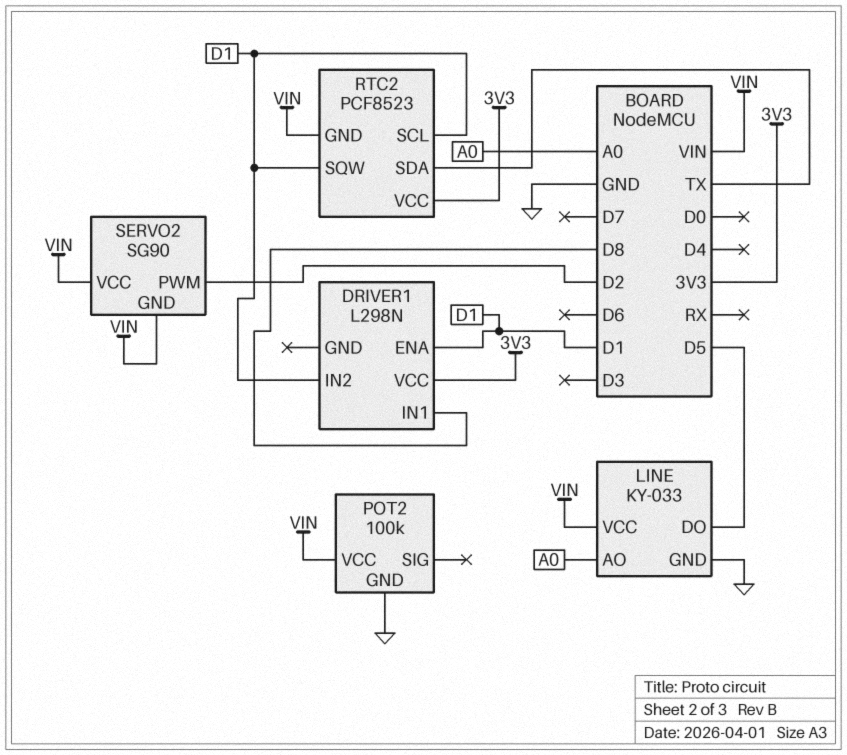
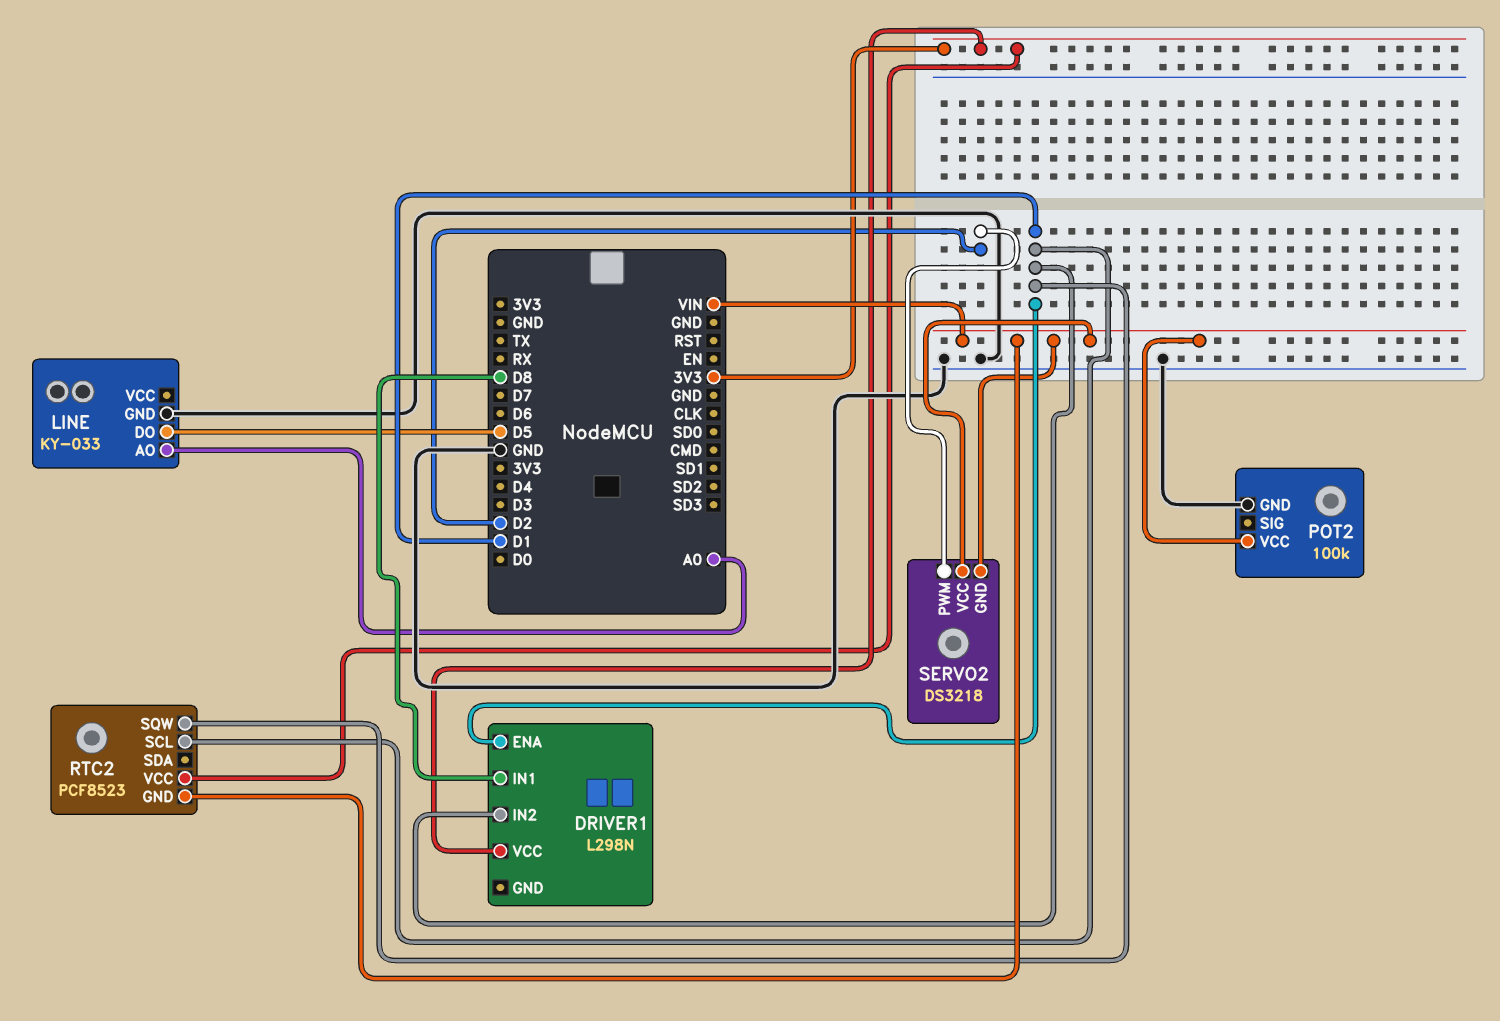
LINE pin VCC: VIN -> none
RTC2 pin SDA: TX -> none
SERVO2: SG90 -> DS3218

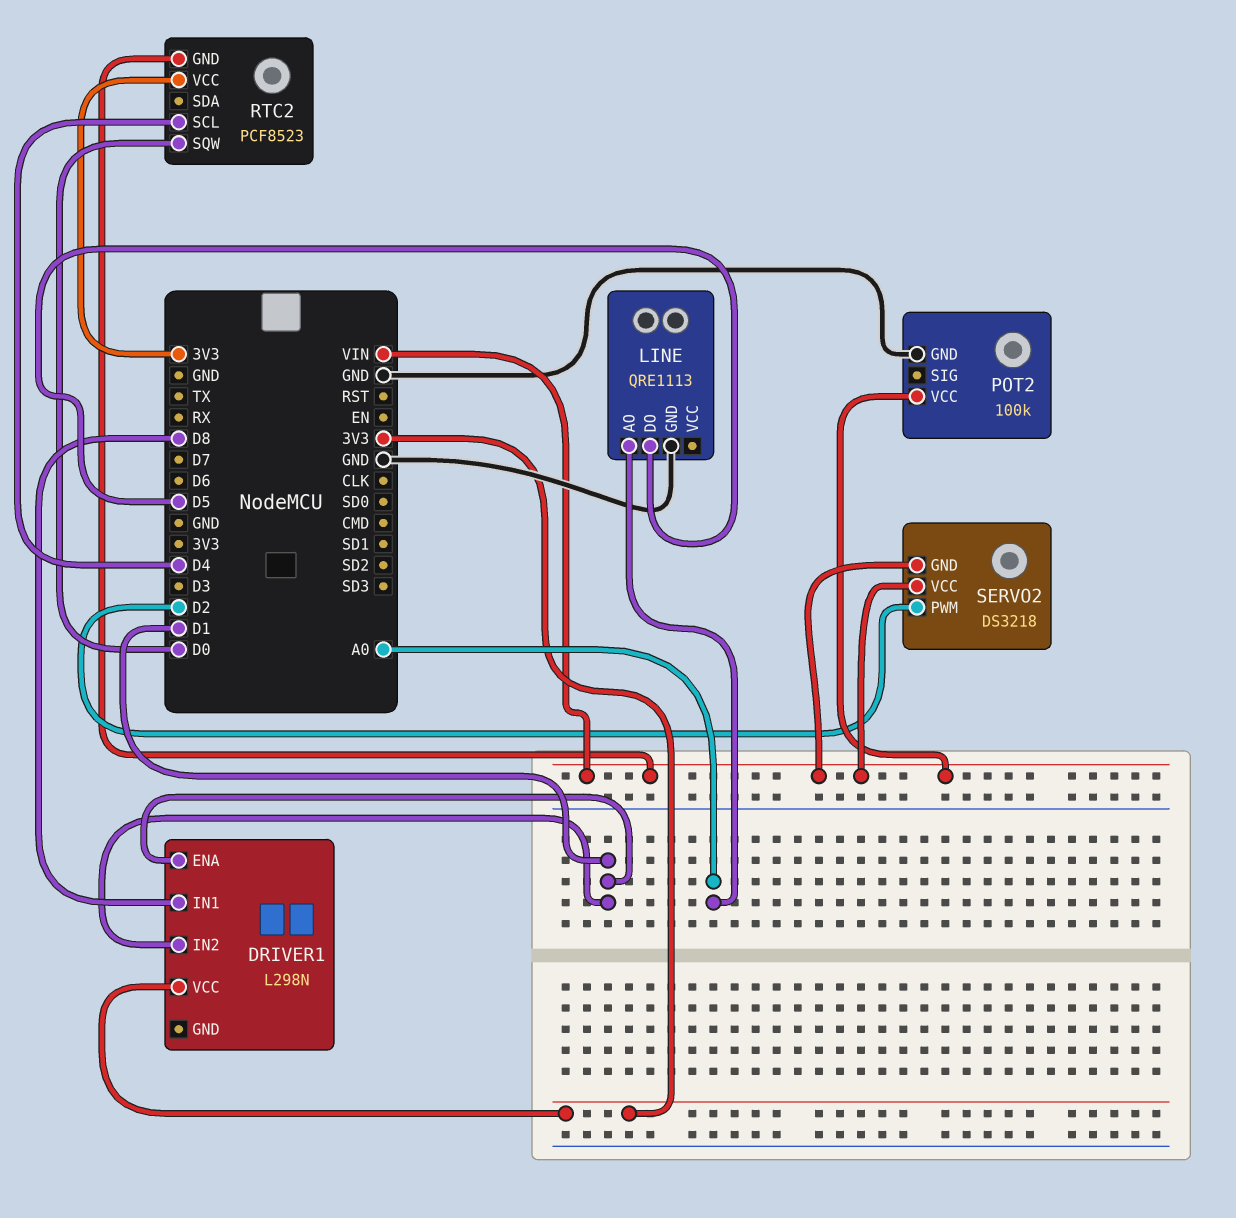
LINE: KY-033 -> QRE1113
RTC2 pin SCL: D1 -> D4
RTC2 pin SQW: D1 -> D0

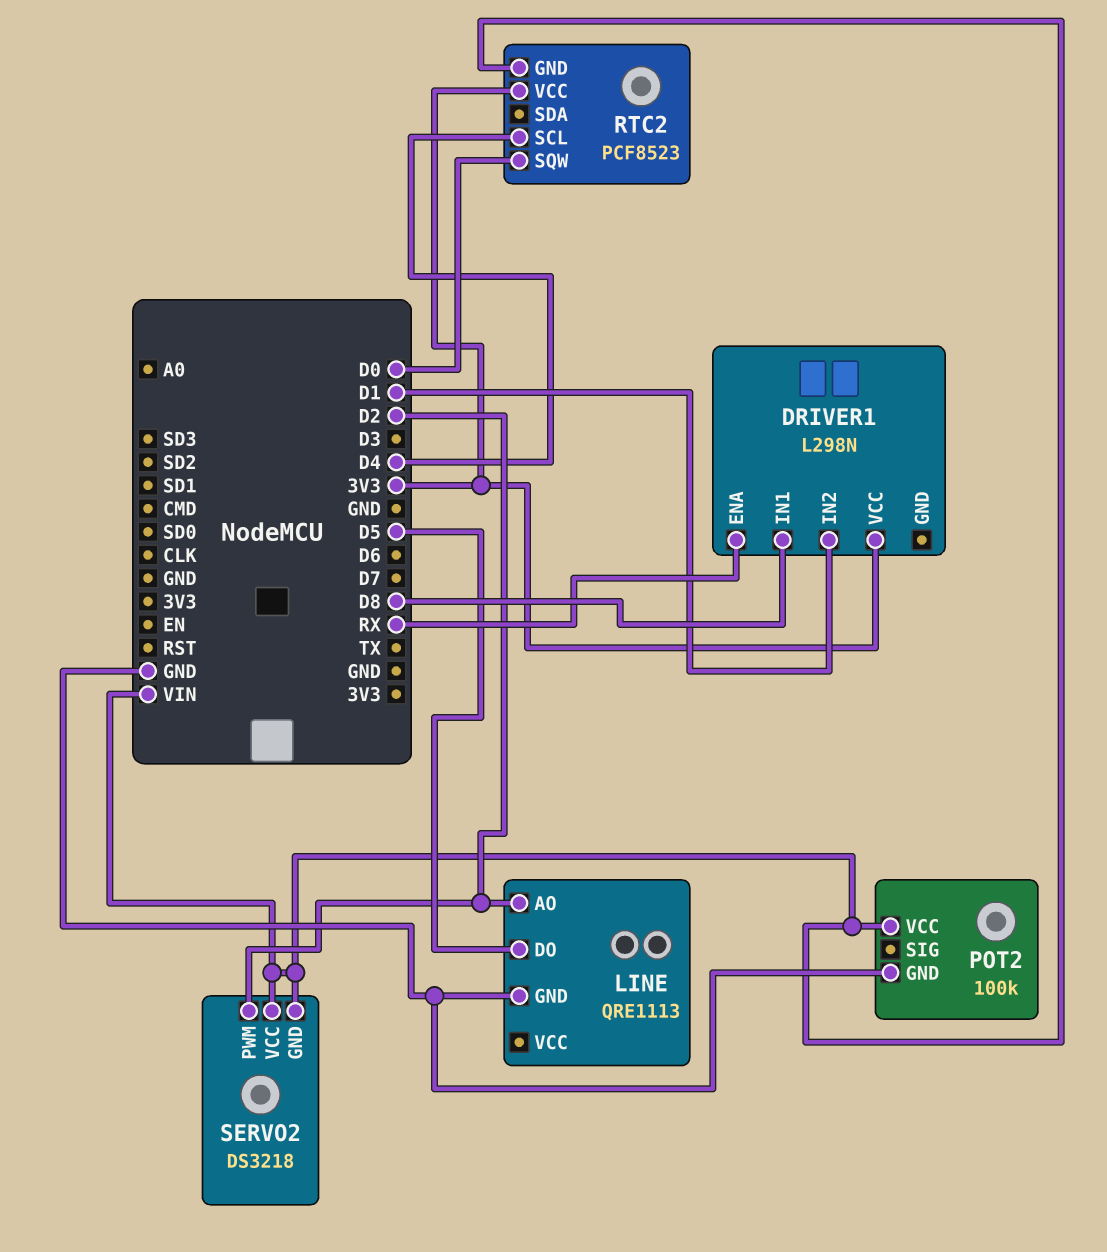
DRIVER1 pin ENA: D1 -> RX
LINE pin AO: A0 -> D2

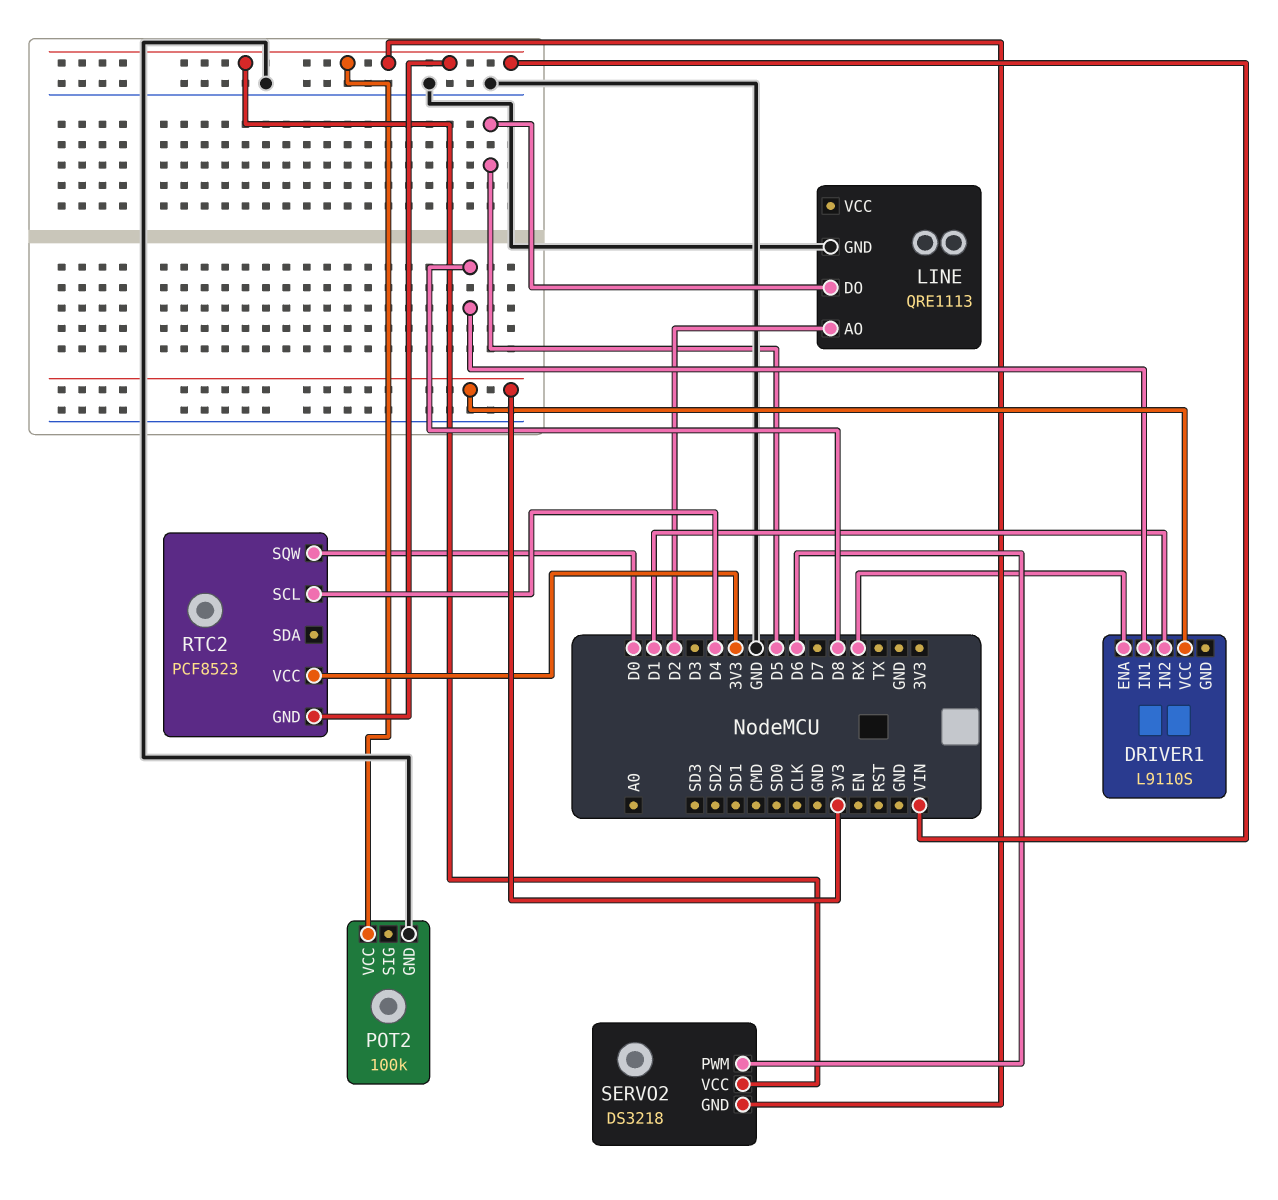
DRIVER1: L298N -> L9110S
SERVO2 pin PWM: D2 -> D6

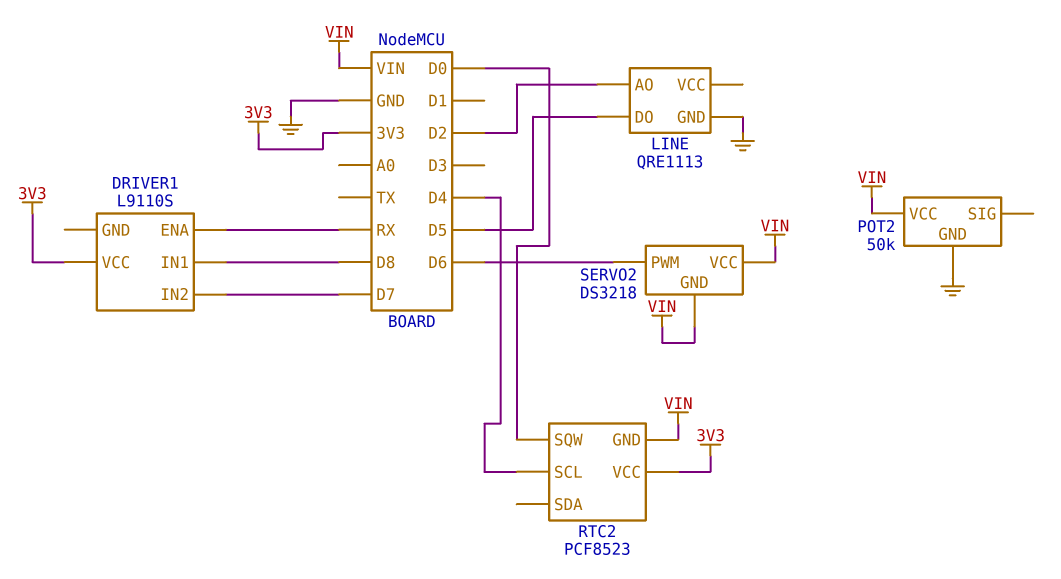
DRIVER1 pin IN2: D1 -> D7
POT2: 100k -> 50k

